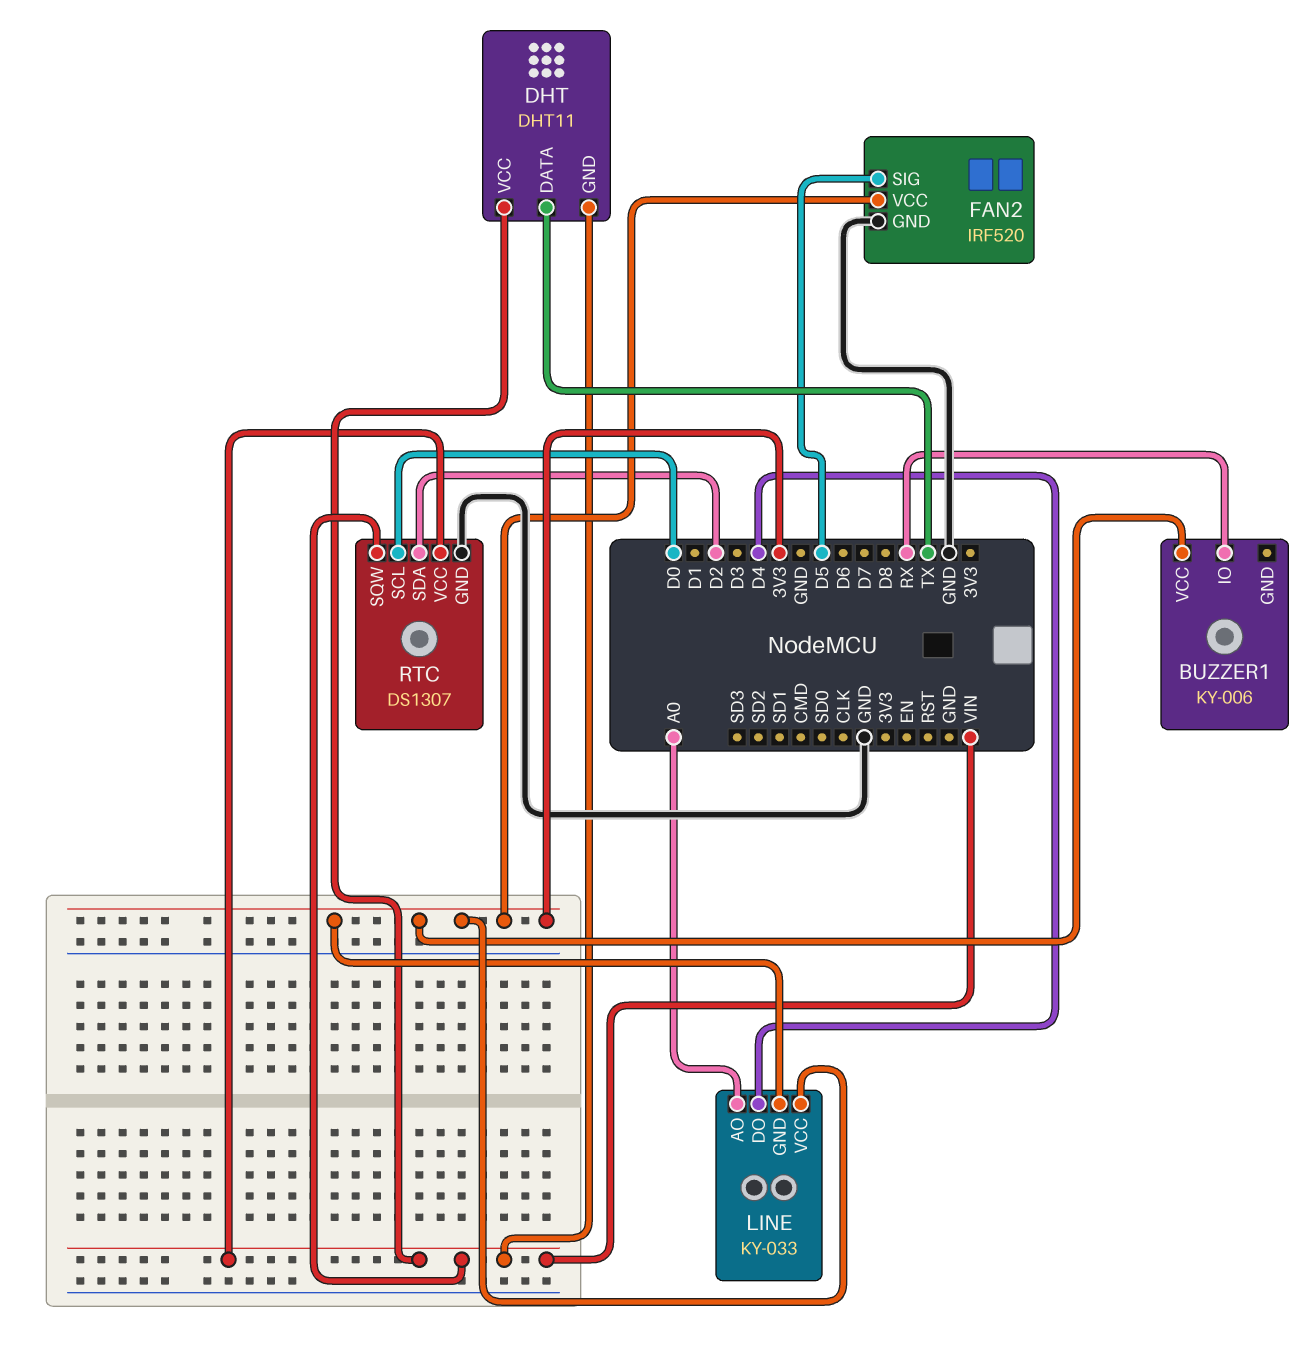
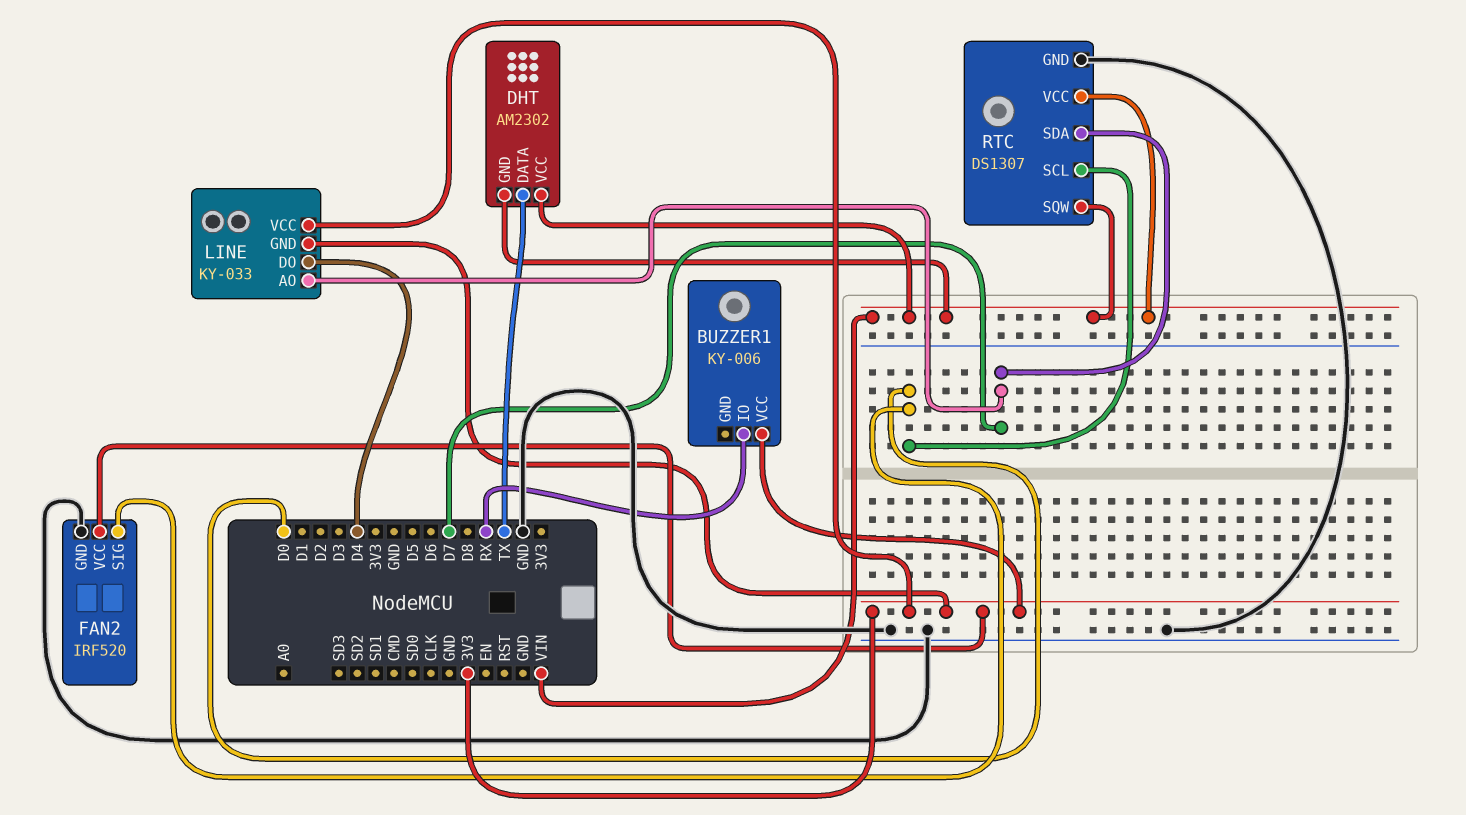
DHT: DHT11 -> AM2302
FAN2 pin SIG: D5 -> D0
LINE pin AO: A0 -> D7
RTC pin SDA: D2 -> D7

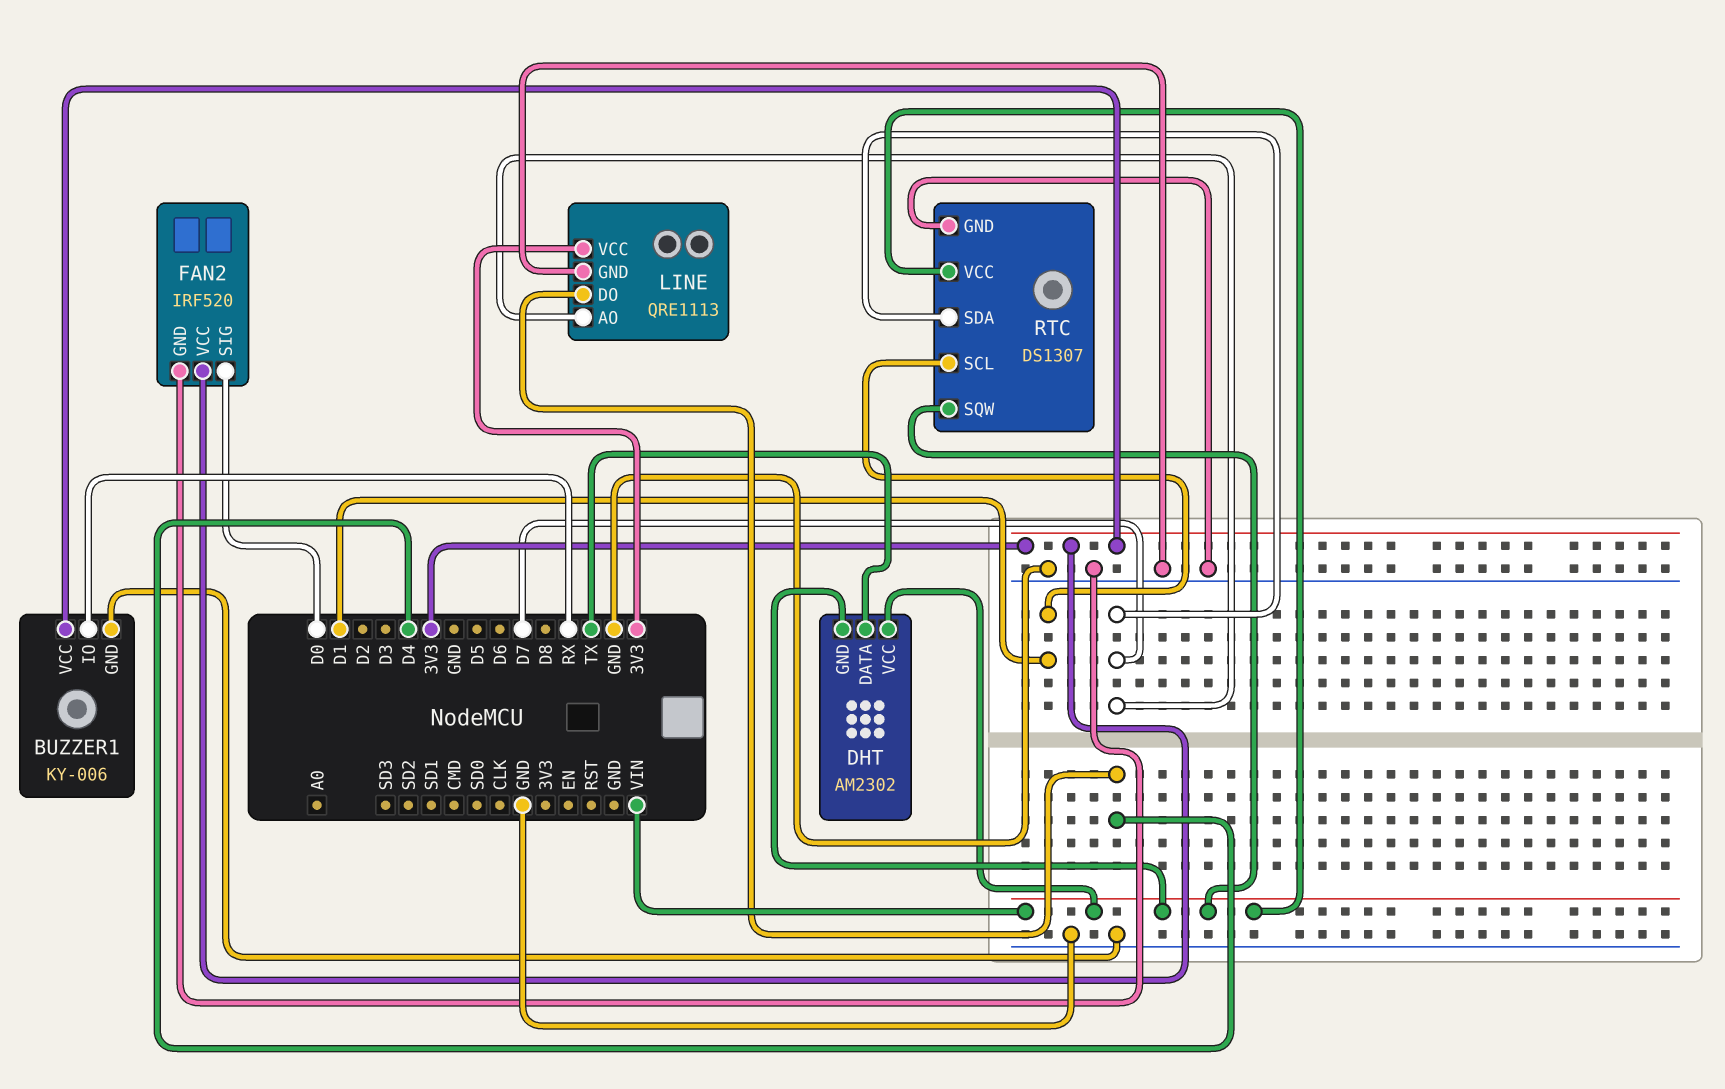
BUZZER1 pin GND: none -> GND
LINE: KY-033 -> QRE1113
LINE pin GND: 3V3 -> GND
RTC pin SCL: D0 -> D1

